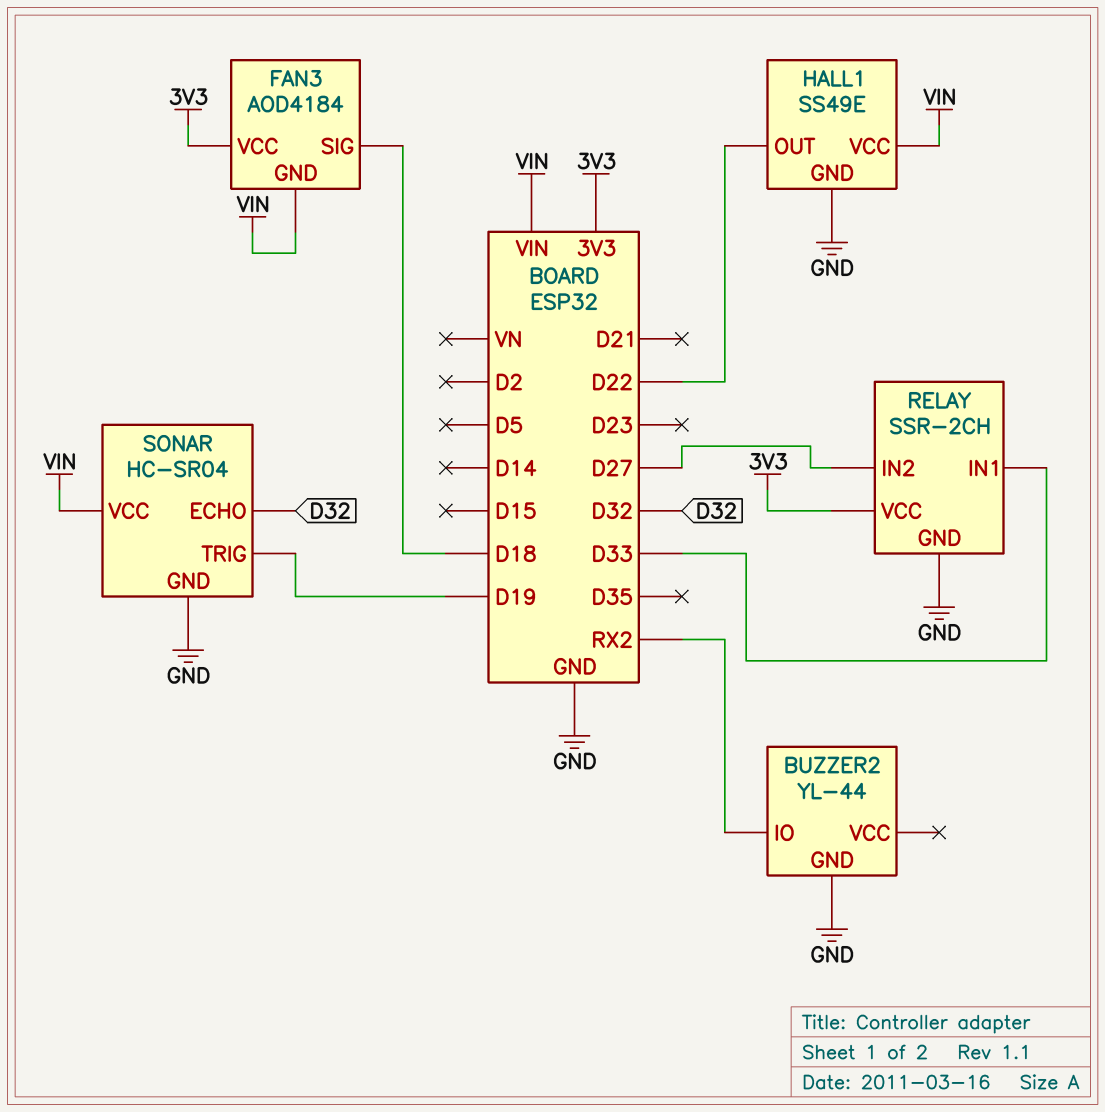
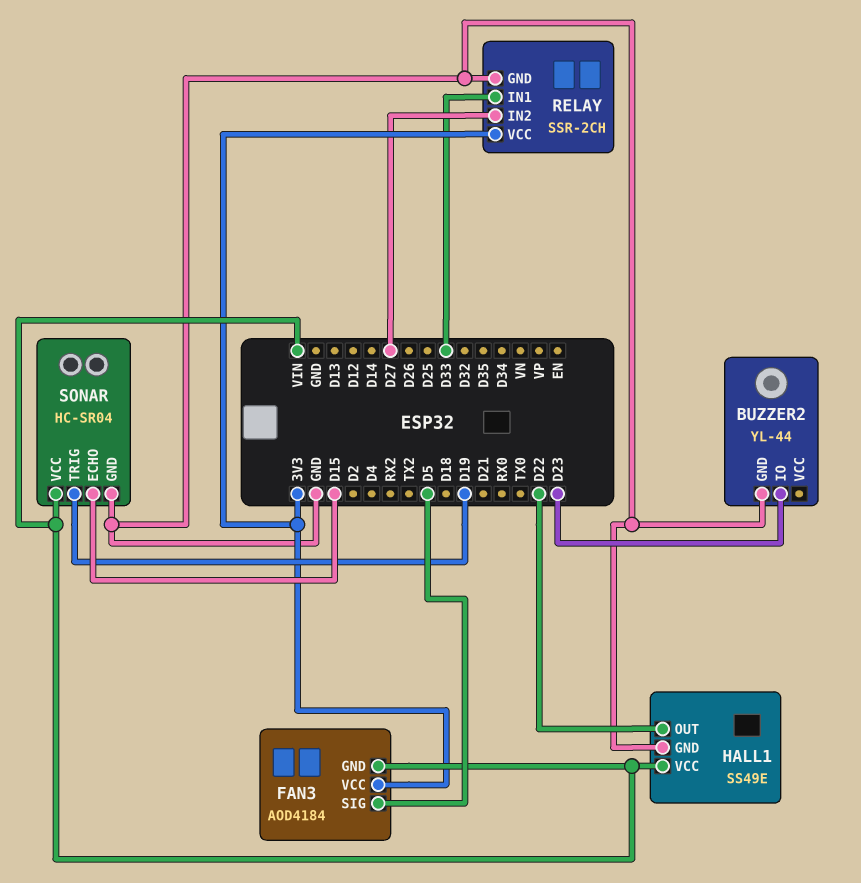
BUZZER2 pin IO: RX2 -> D23
FAN3 pin SIG: D18 -> D5
SONAR pin ECHO: D32 -> D15

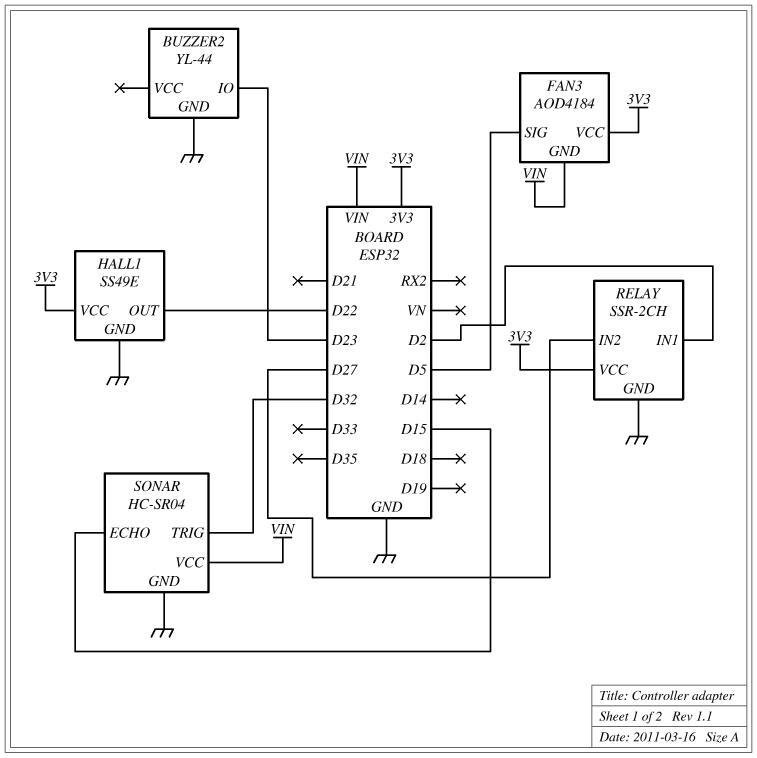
HALL1 pin VCC: VIN -> 3V3
RELAY pin IN1: D33 -> D2
SONAR pin TRIG: D19 -> D32

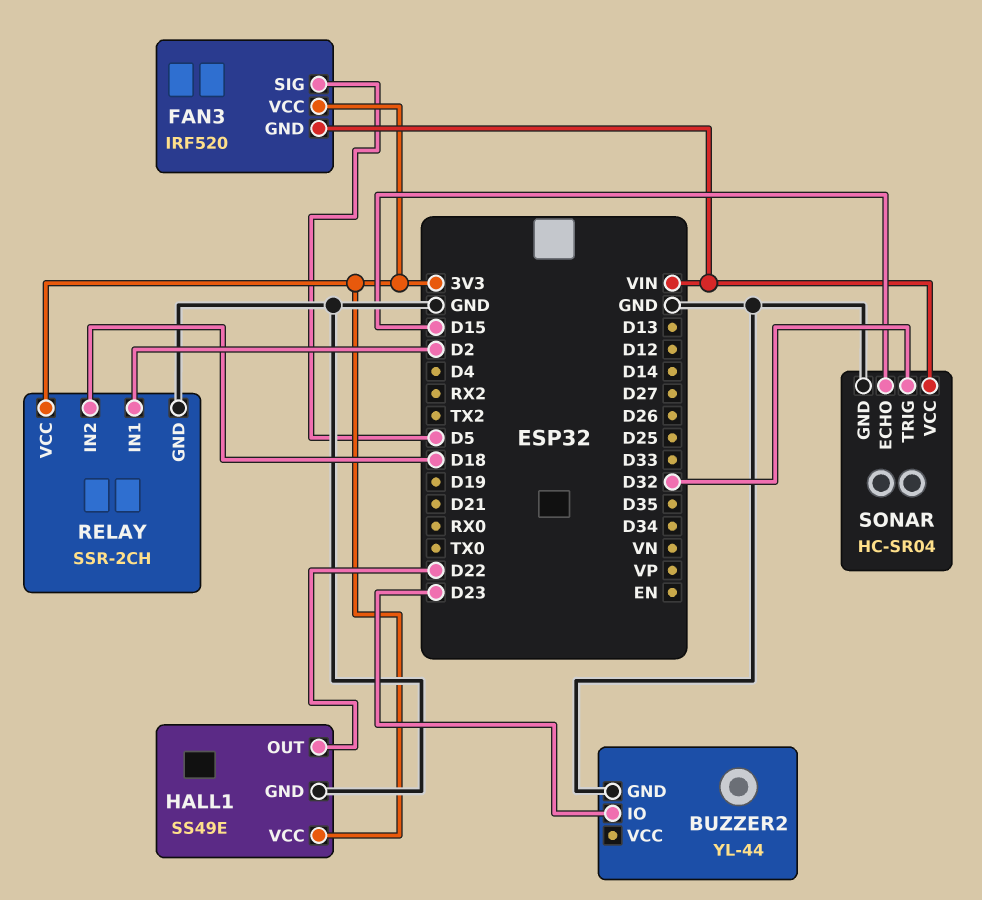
FAN3: AOD4184 -> IRF520
RELAY pin IN2: D27 -> D18

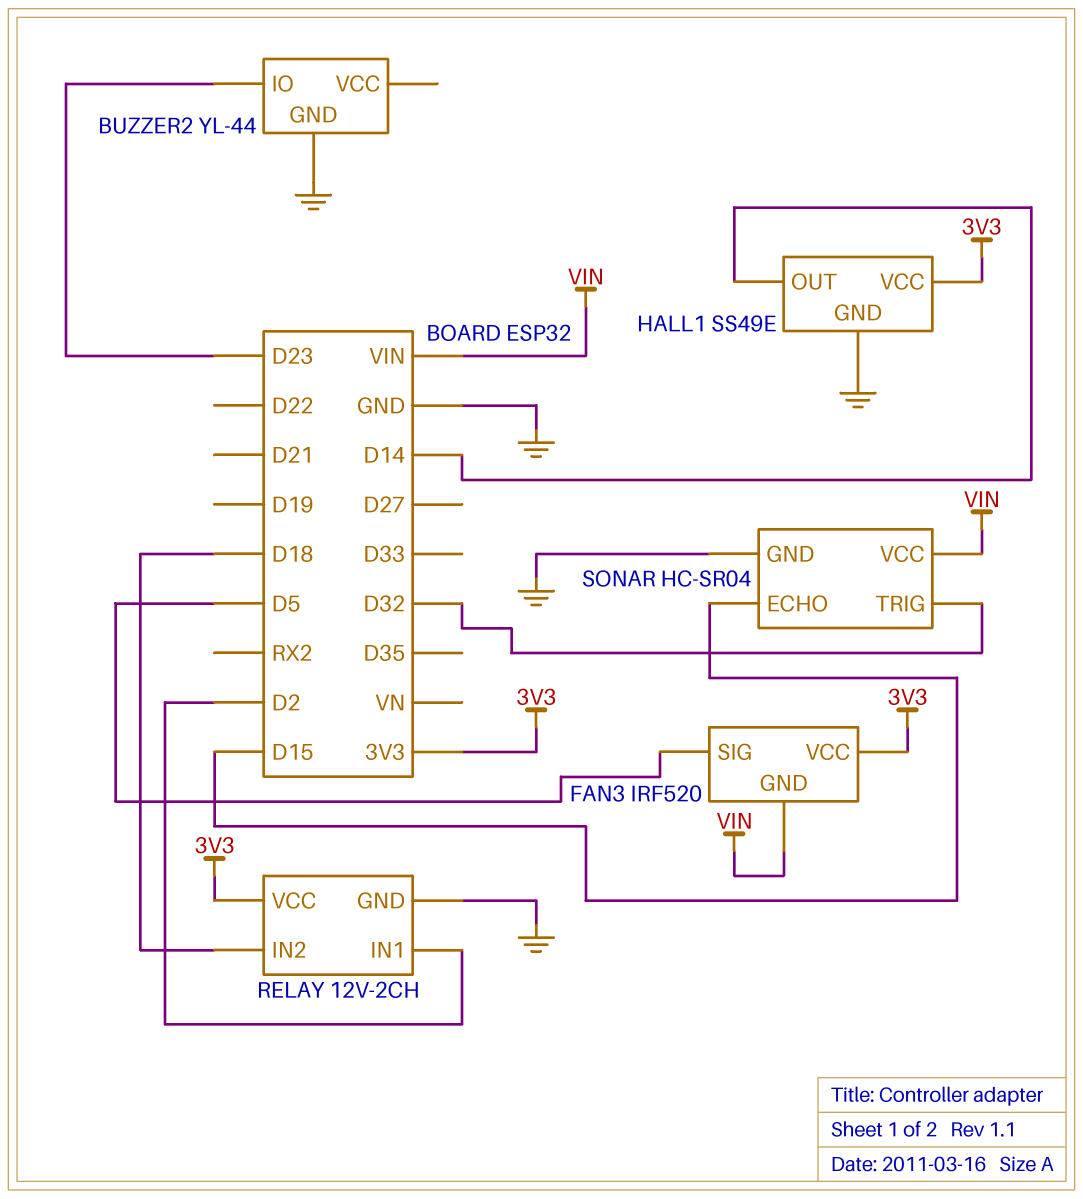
HALL1 pin OUT: D22 -> D14
RELAY: SSR-2CH -> 12V-2CH

